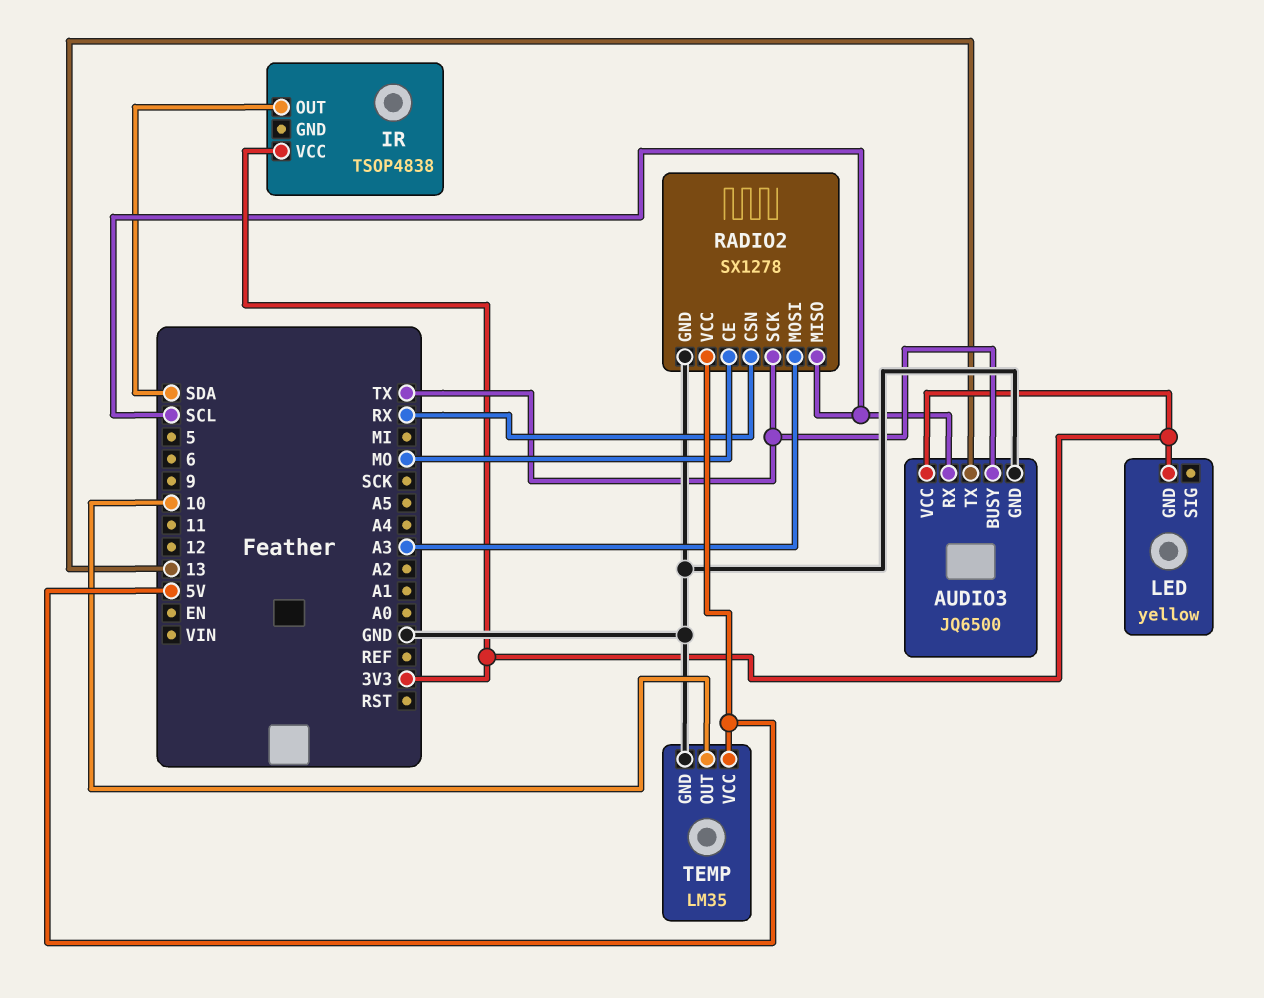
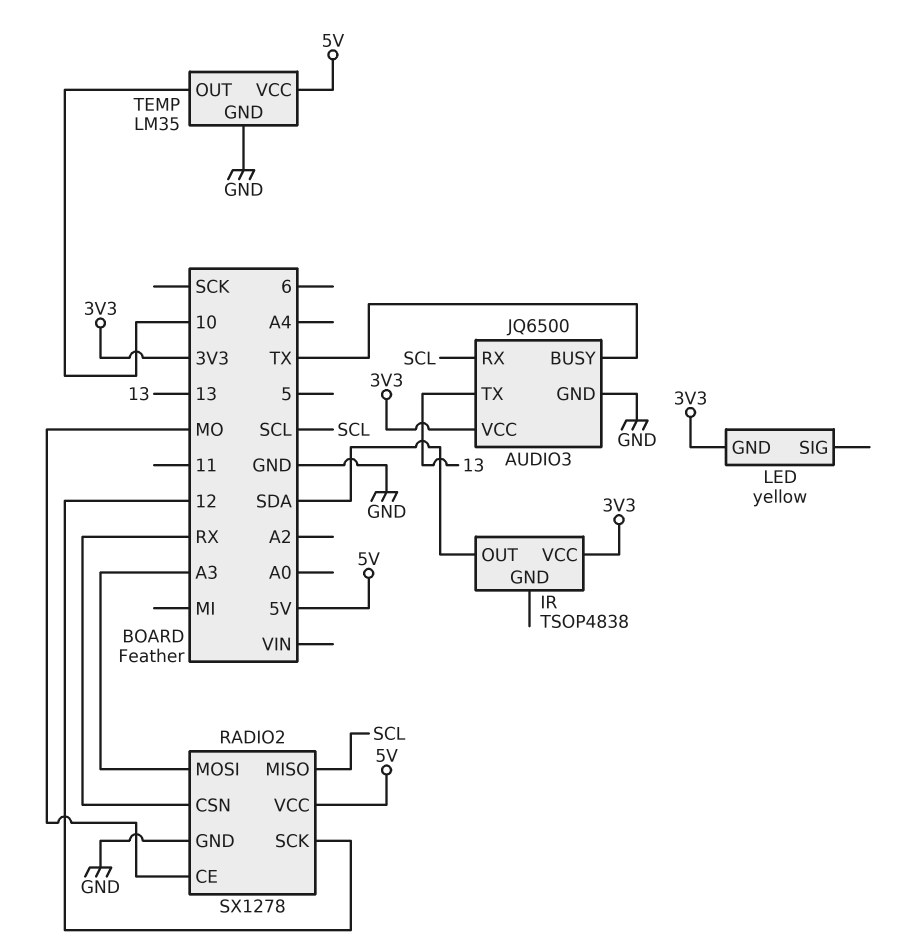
RADIO2 pin SCK: TX -> 12

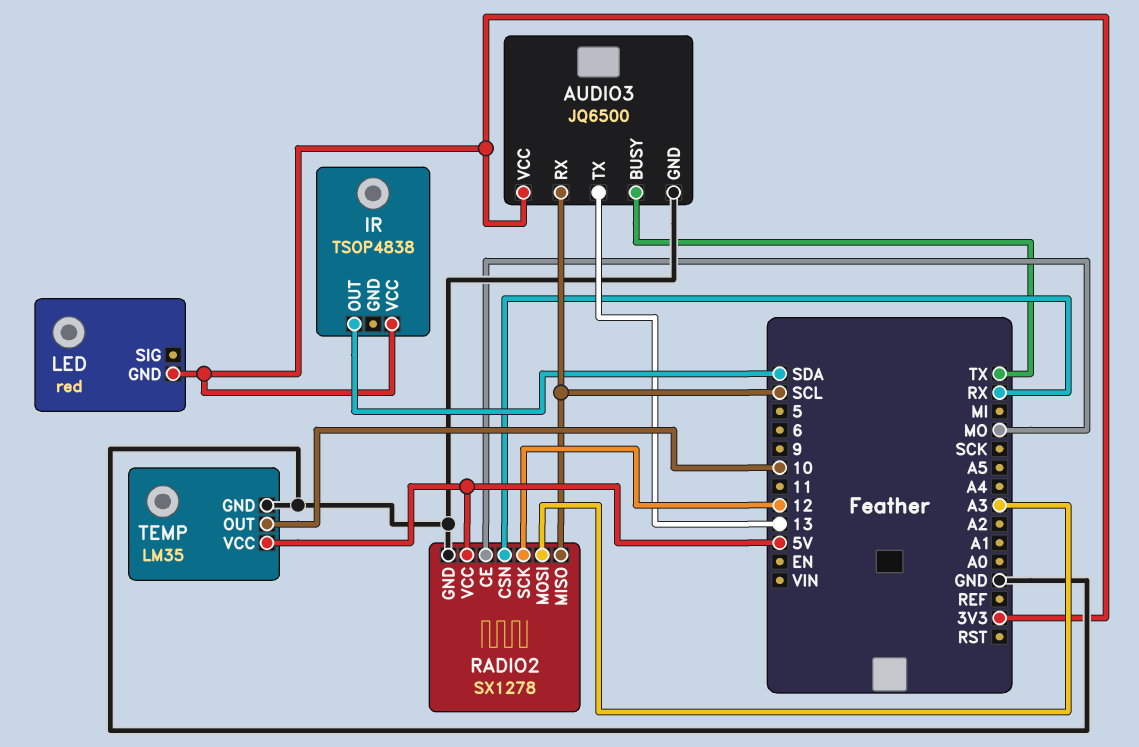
LED: yellow -> red

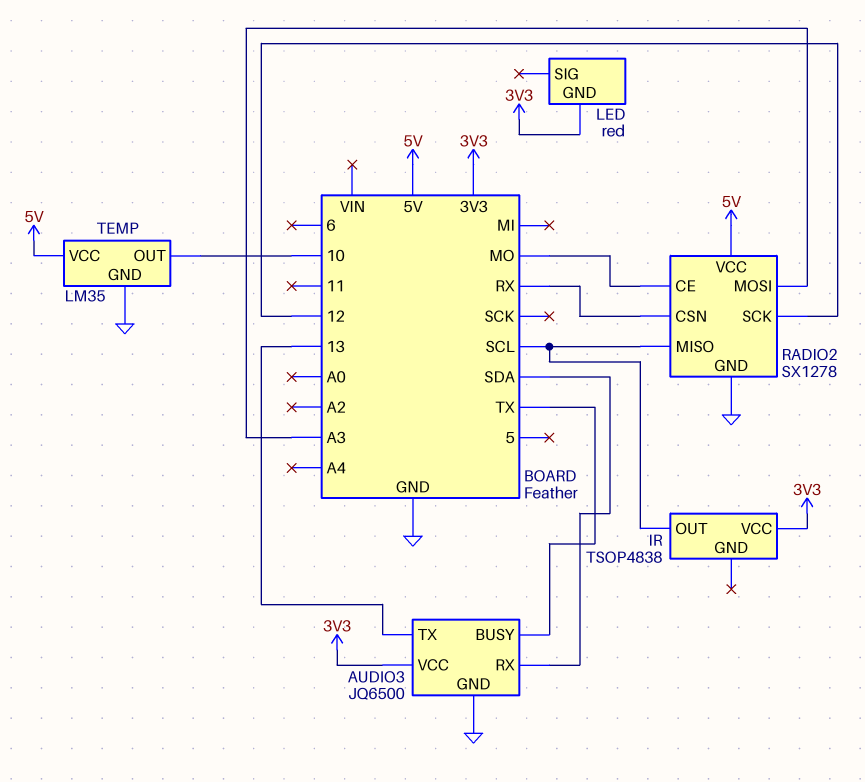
AUDIO3 pin RX: SCL -> SDA
IR pin OUT: SDA -> SCL

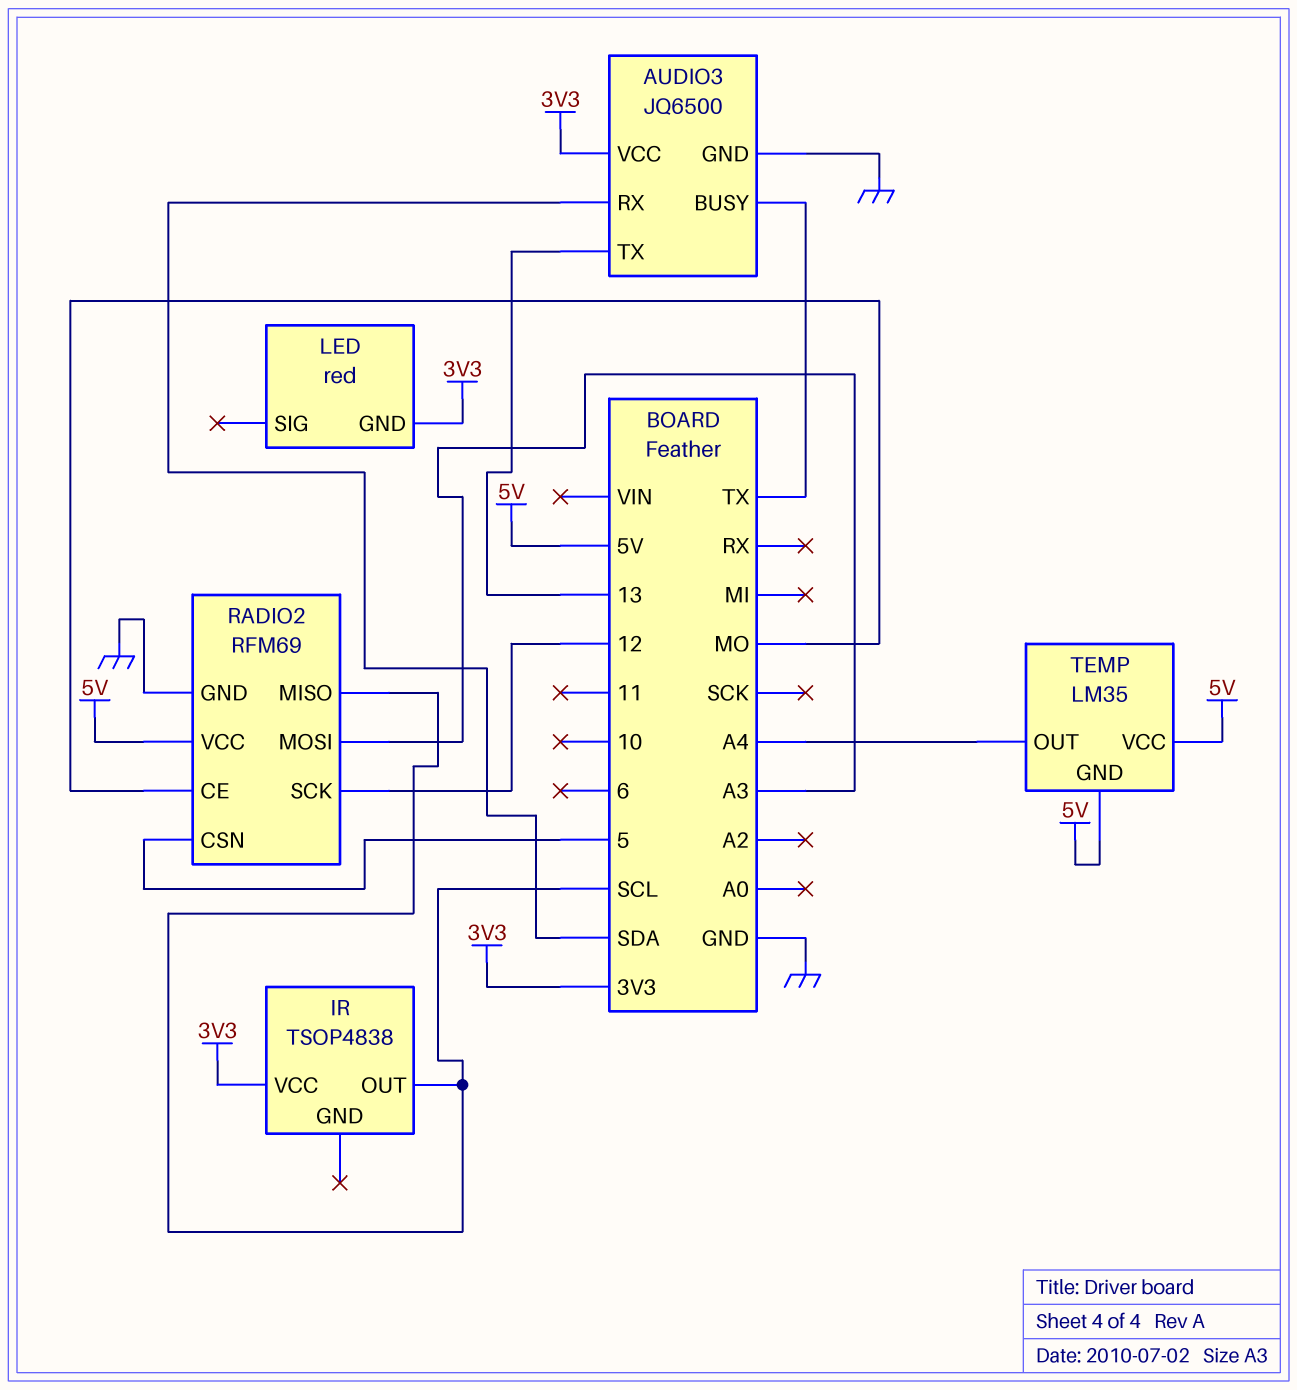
RADIO2: SX1278 -> RFM69
RADIO2 pin CSN: RX -> 5
TEMP pin GND: GND -> 5V
TEMP pin OUT: 10 -> A4

